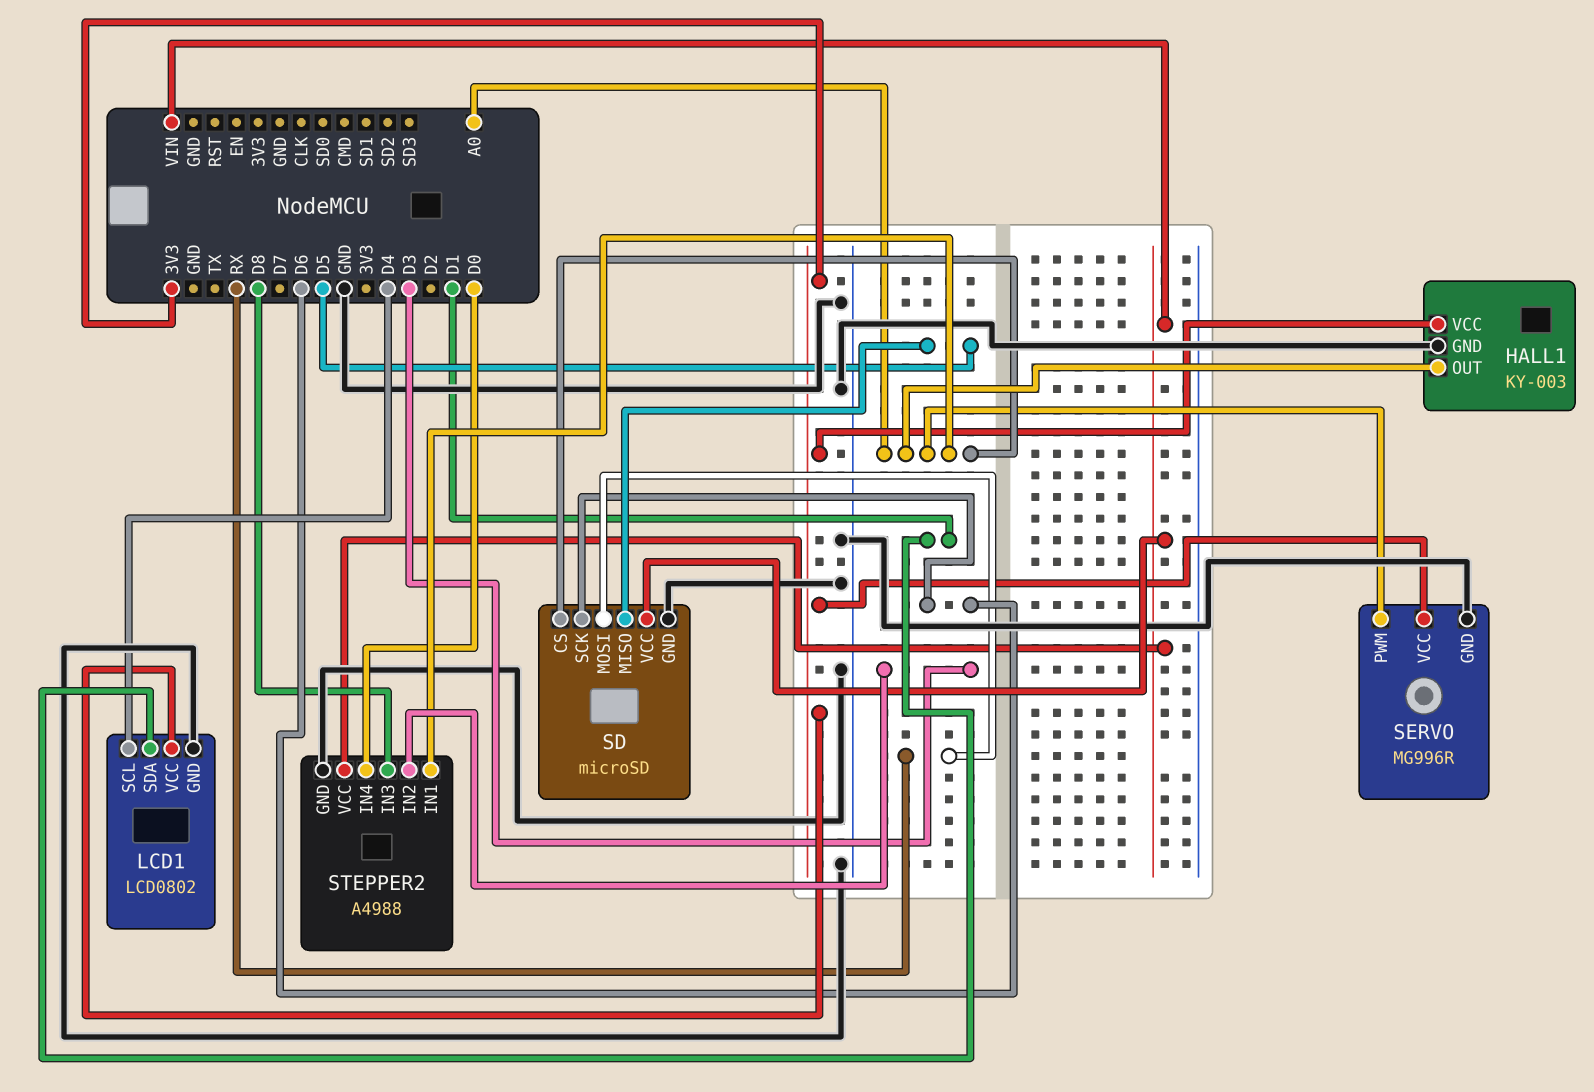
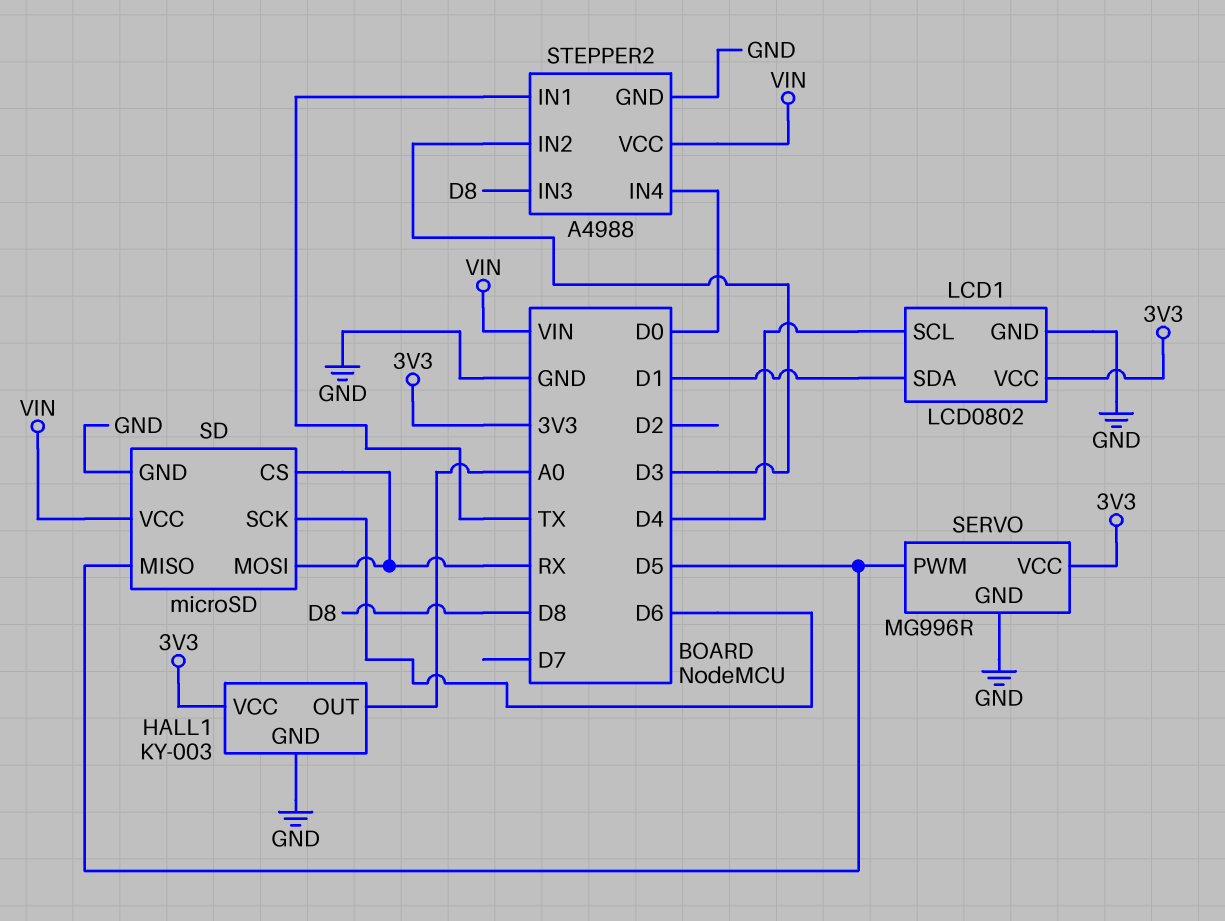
SD pin CS: A0 -> RX
SERVO pin PWM: A0 -> D5
STEPPER2 pin IN1: A0 -> TX

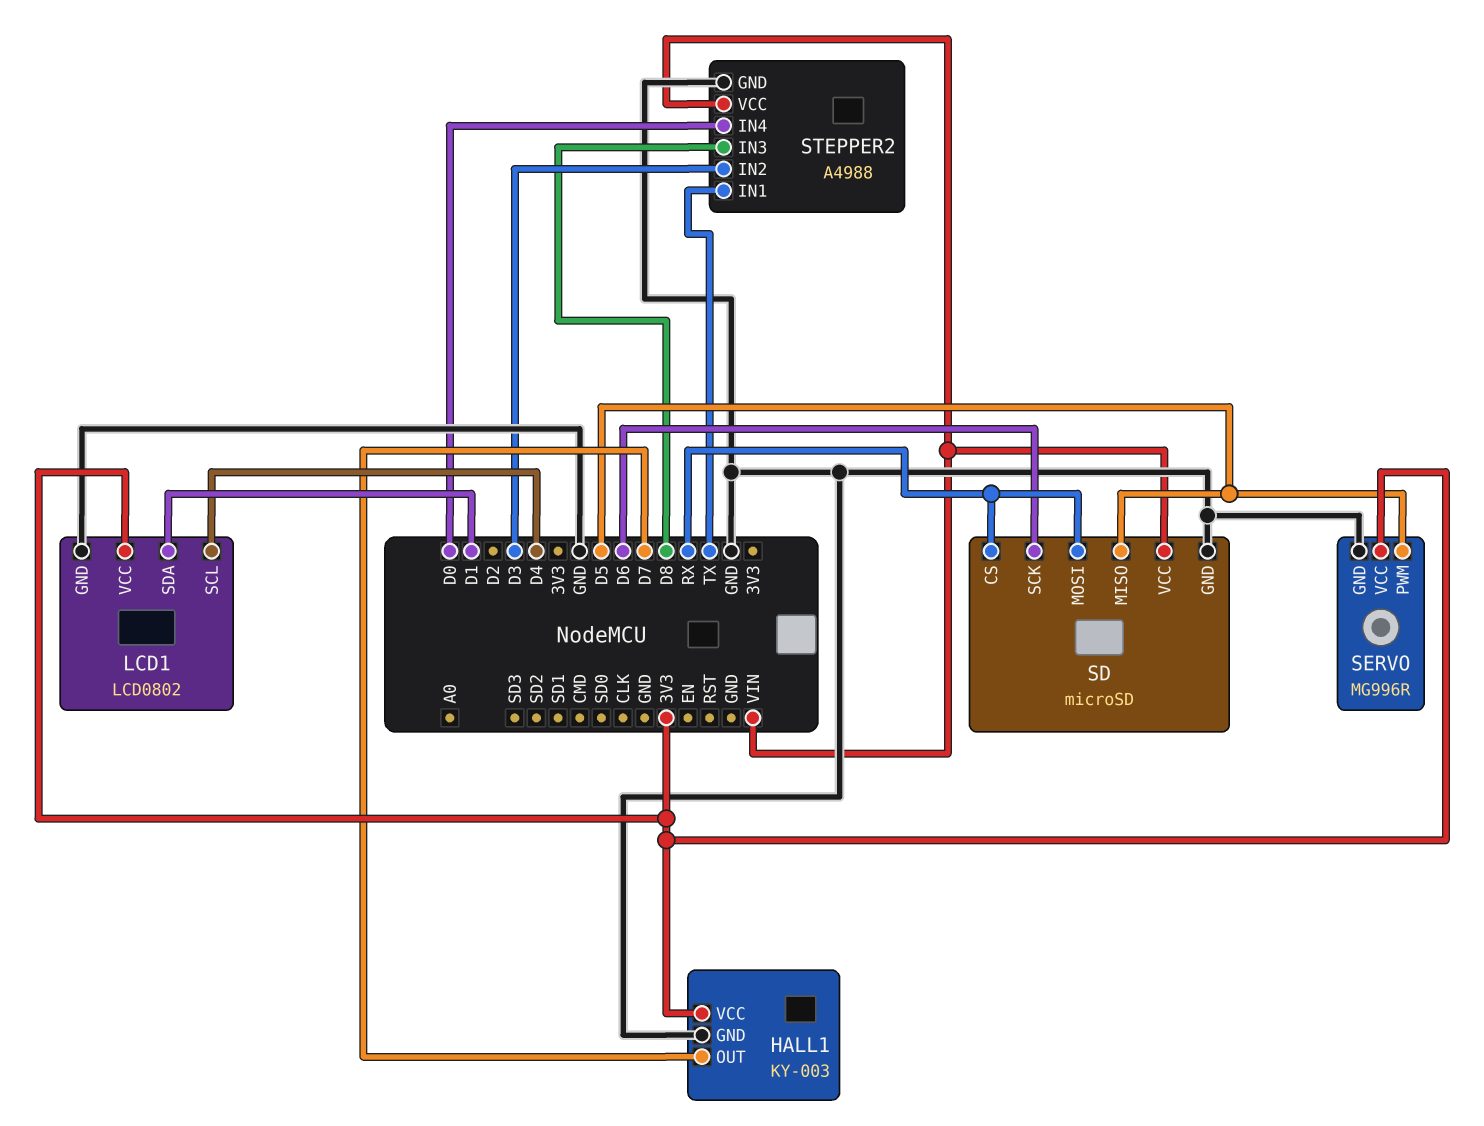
HALL1 pin OUT: A0 -> D7

